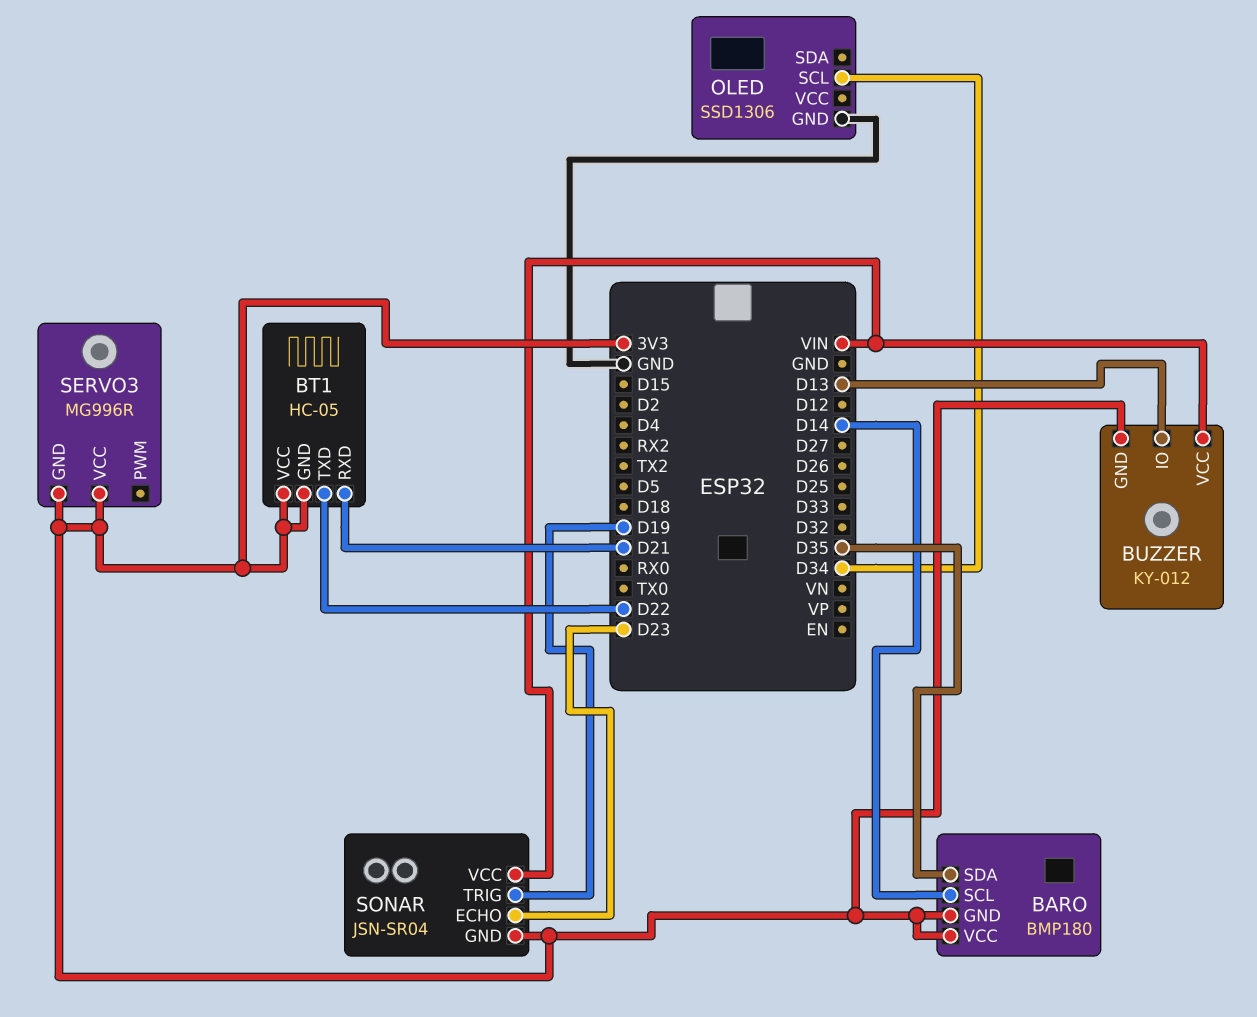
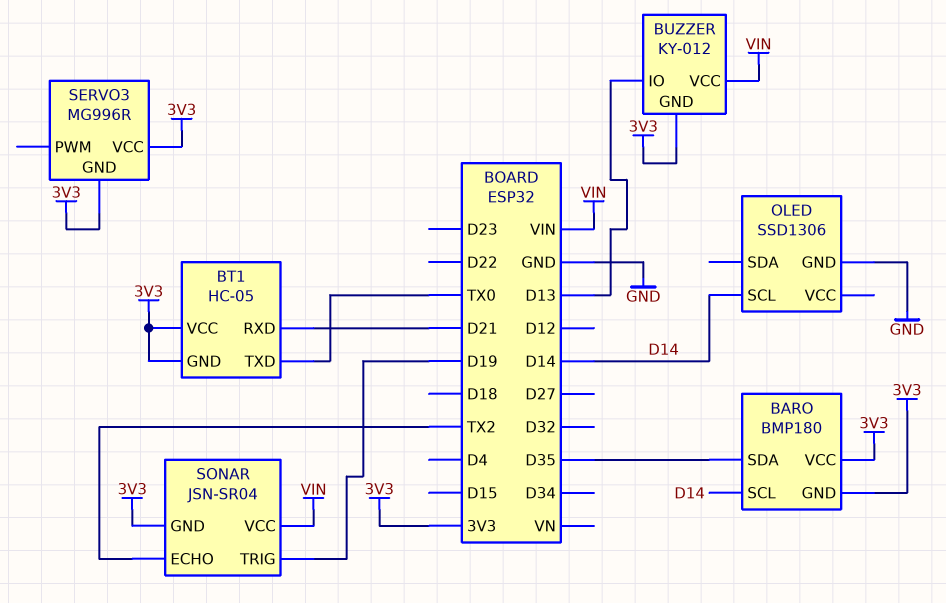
BT1 pin TXD: D22 -> TX0
OLED pin SCL: D34 -> D14
SONAR pin ECHO: D23 -> TX2

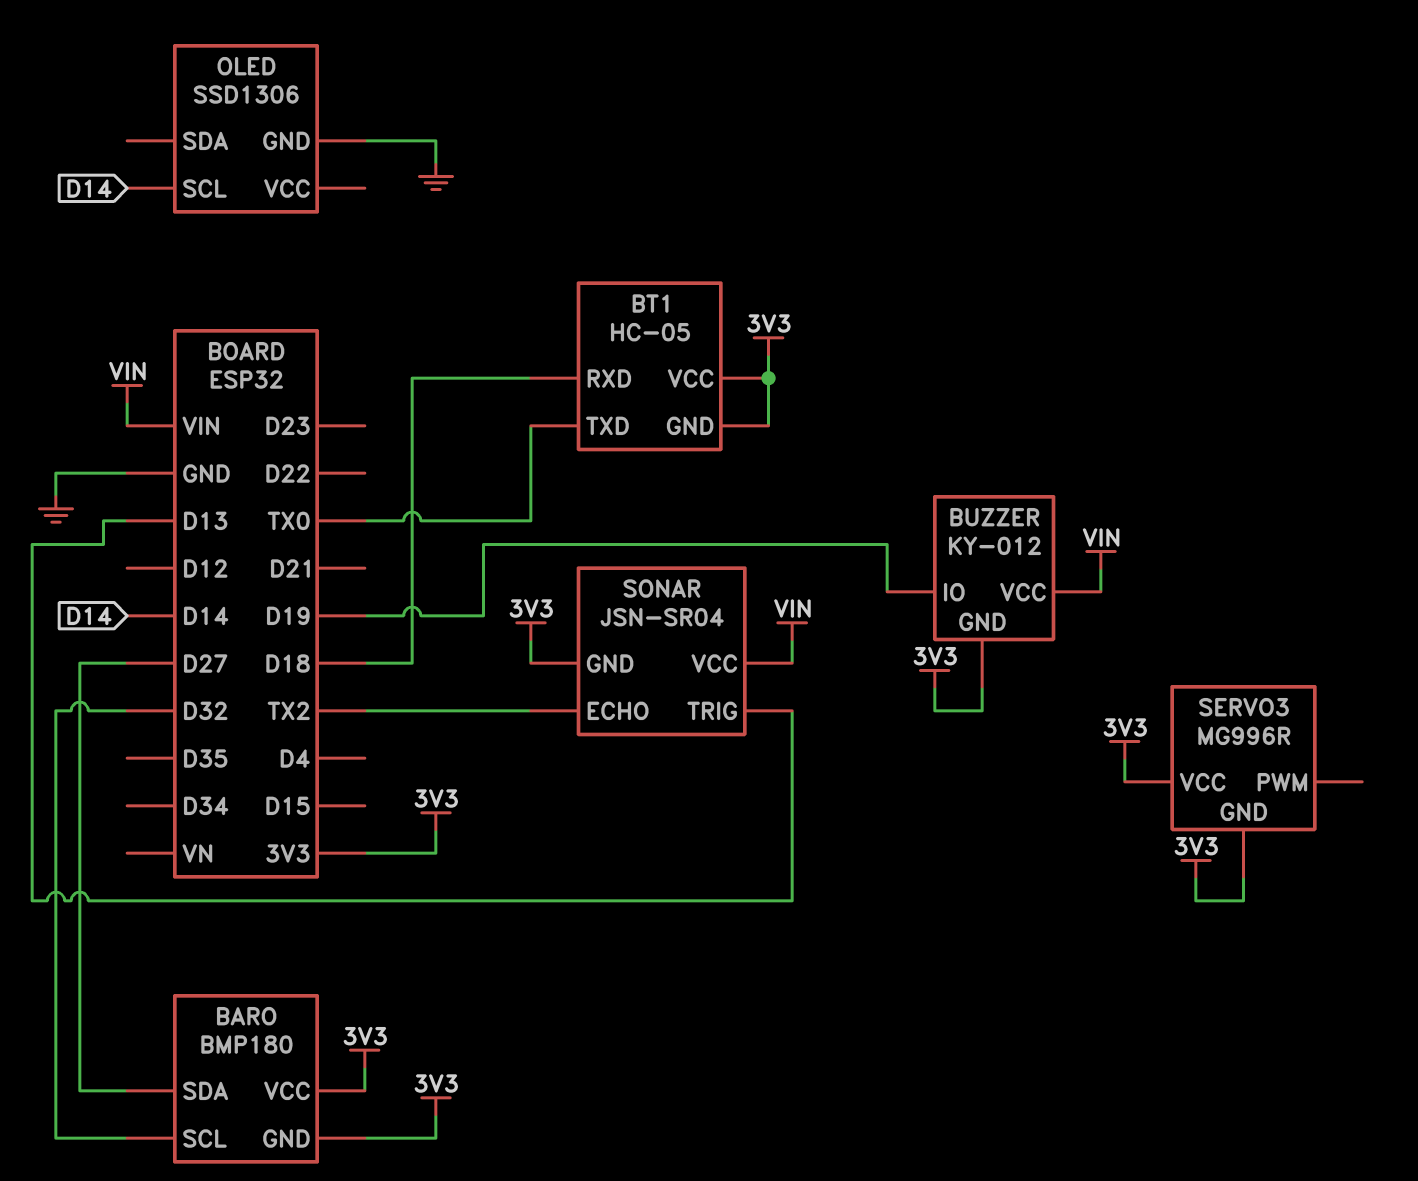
BARO pin SCL: D14 -> D32
BARO pin SDA: D35 -> D27
BT1 pin RXD: D21 -> D18
BUZZER pin IO: D13 -> D19
SONAR pin TRIG: D19 -> D13

